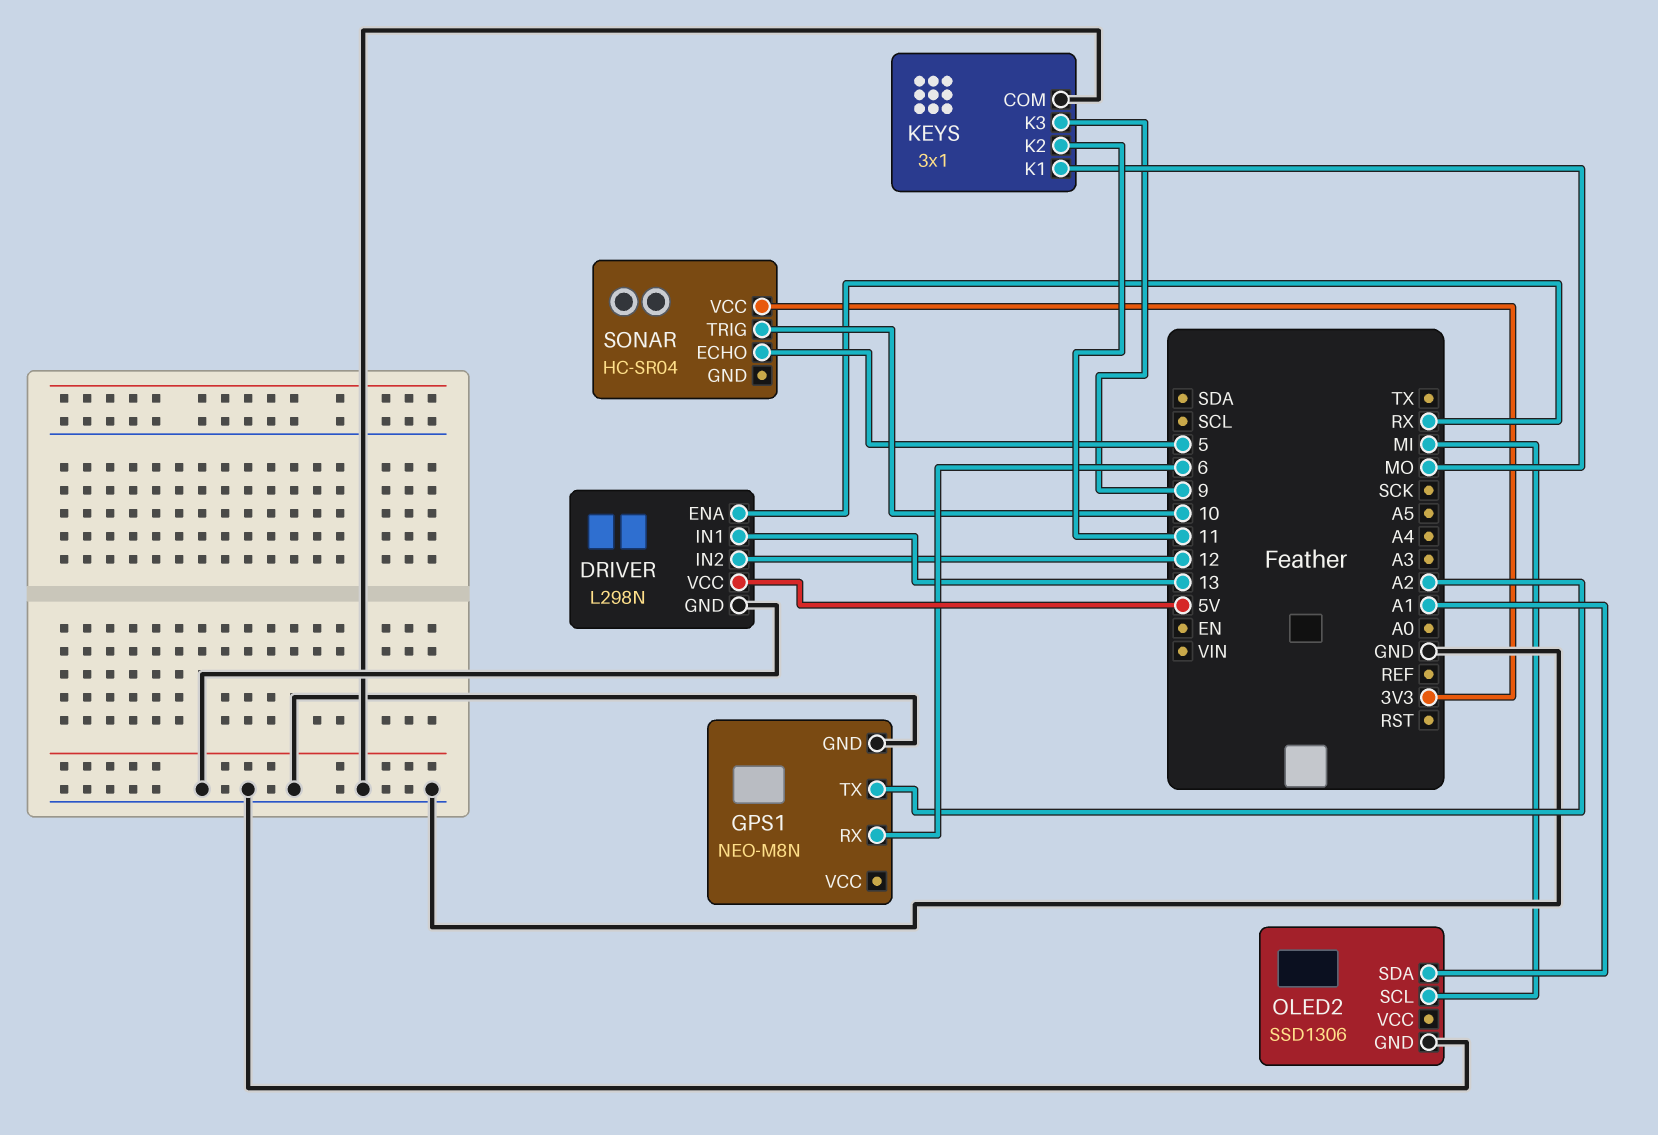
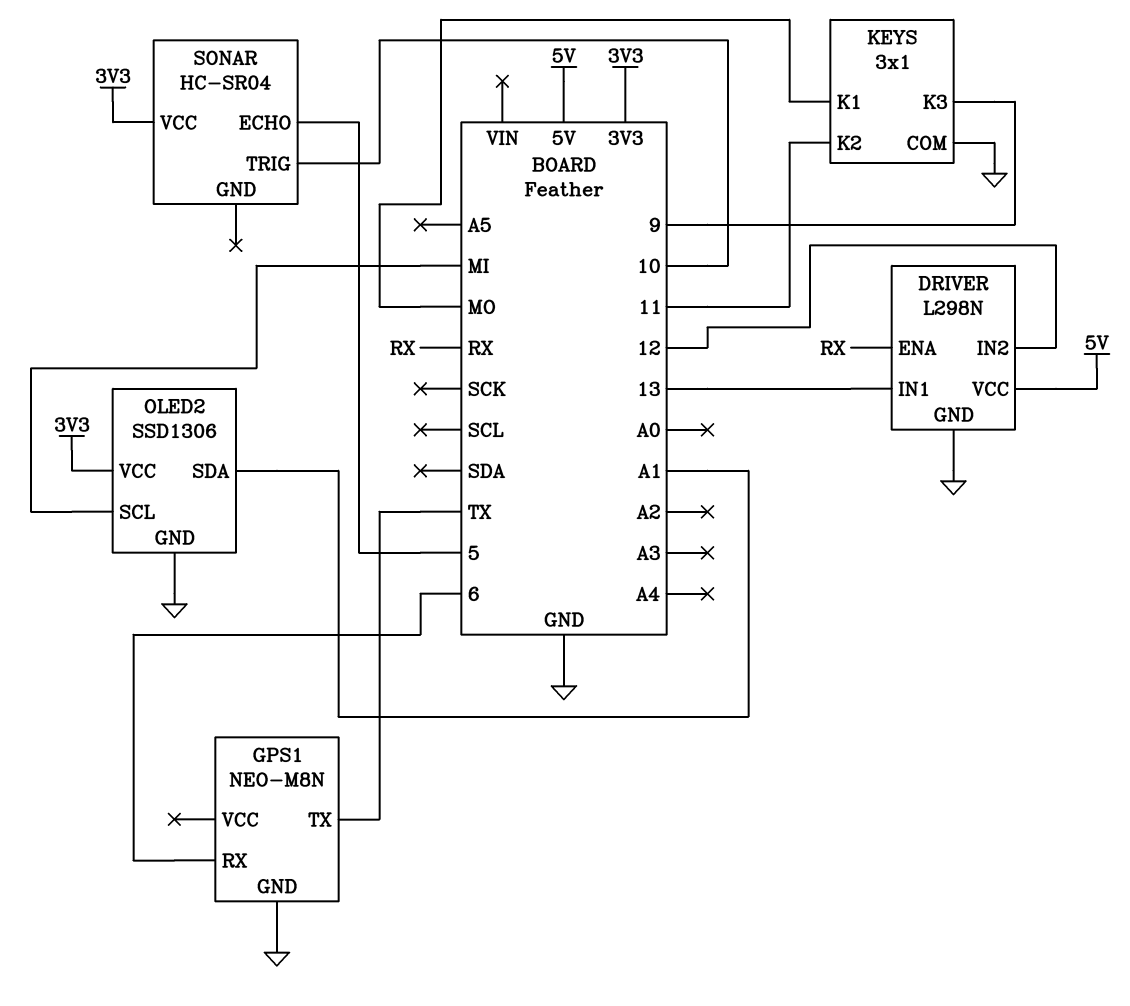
GPS1 pin TX: A2 -> TX
OLED2 pin VCC: none -> 3V3

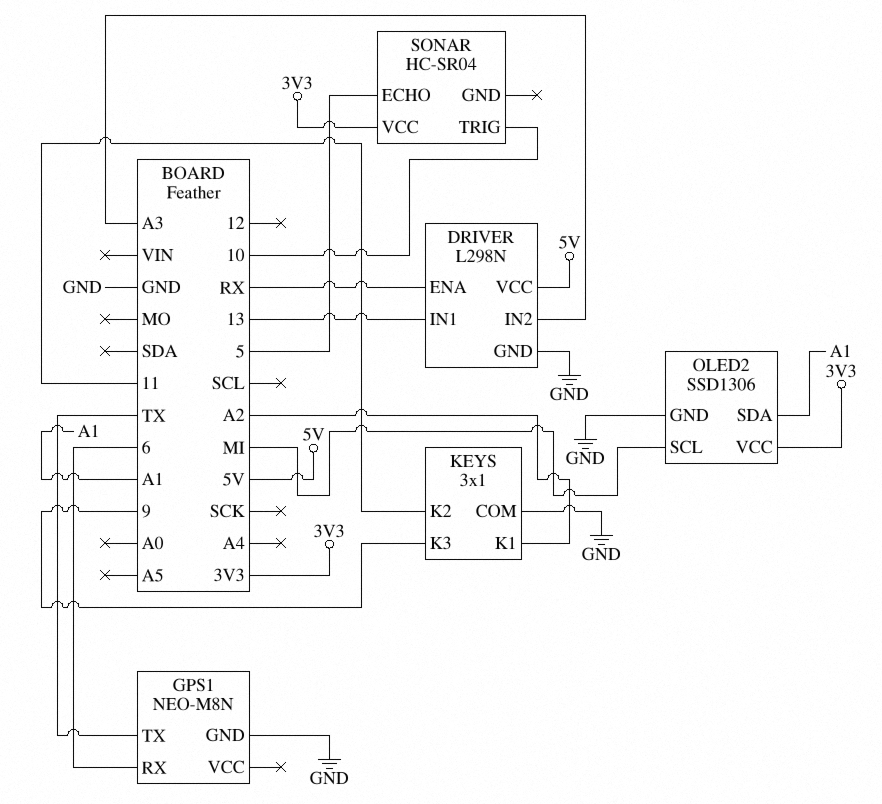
DRIVER pin IN2: 12 -> A3
KEYS pin K1: MO -> A2

